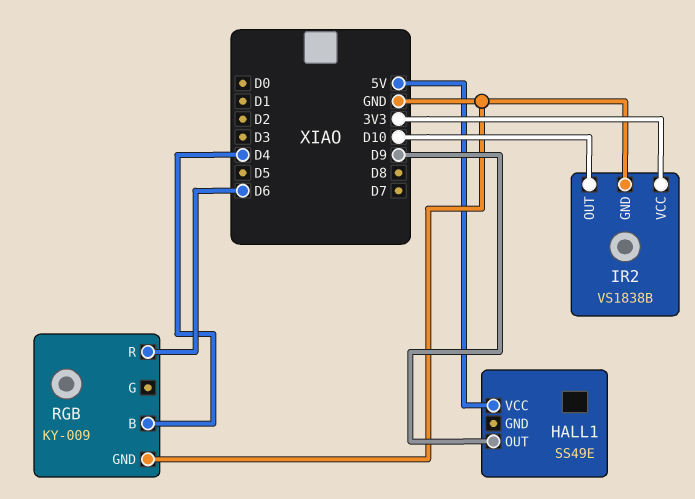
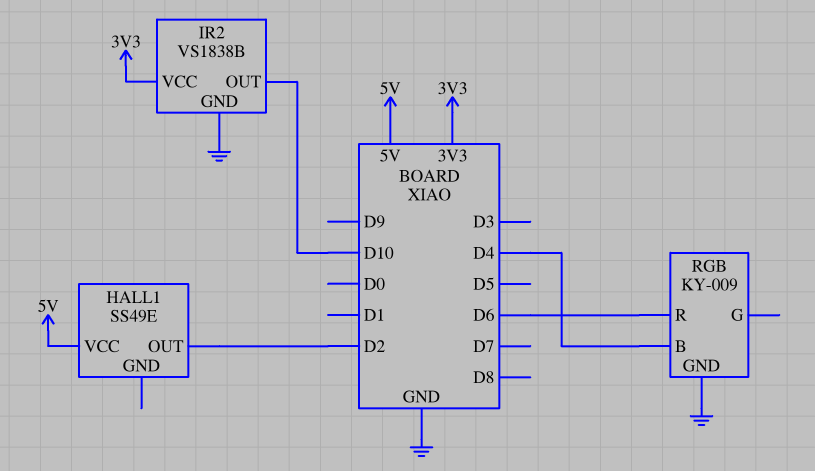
HALL1 pin OUT: D9 -> D2

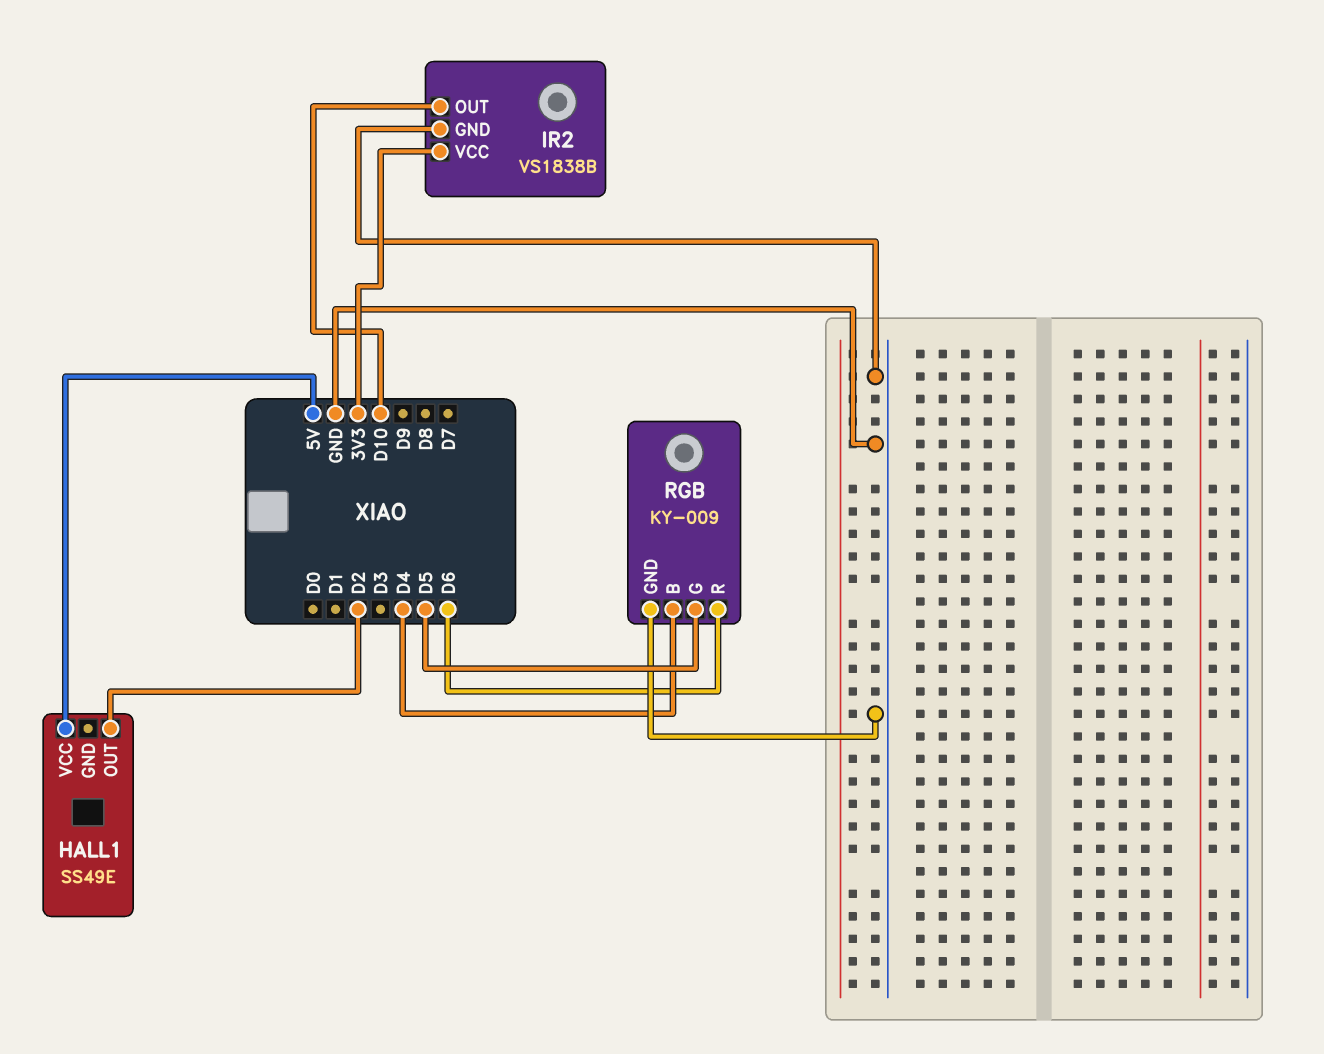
RGB pin G: none -> D5

